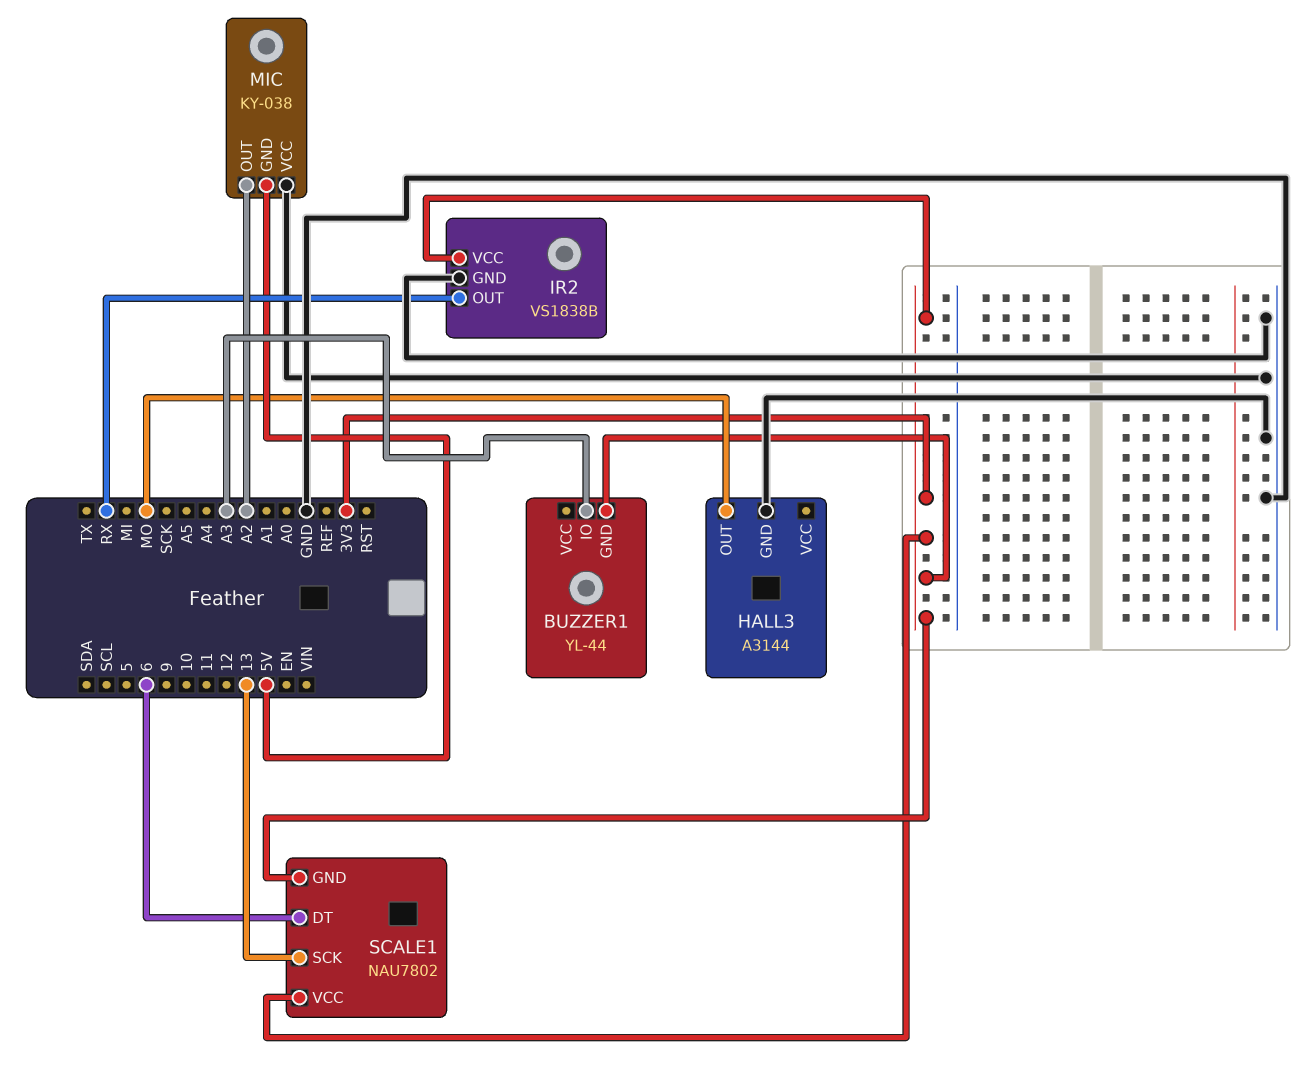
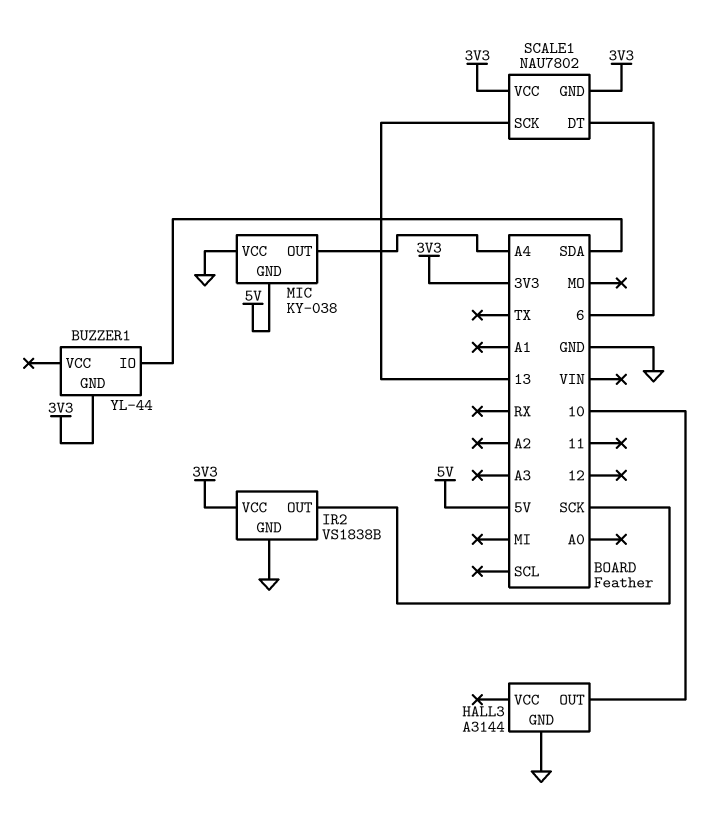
BUZZER1 pin IO: A3 -> SDA
HALL3 pin OUT: MO -> 10
IR2 pin OUT: RX -> SCK
MIC pin OUT: A2 -> A4

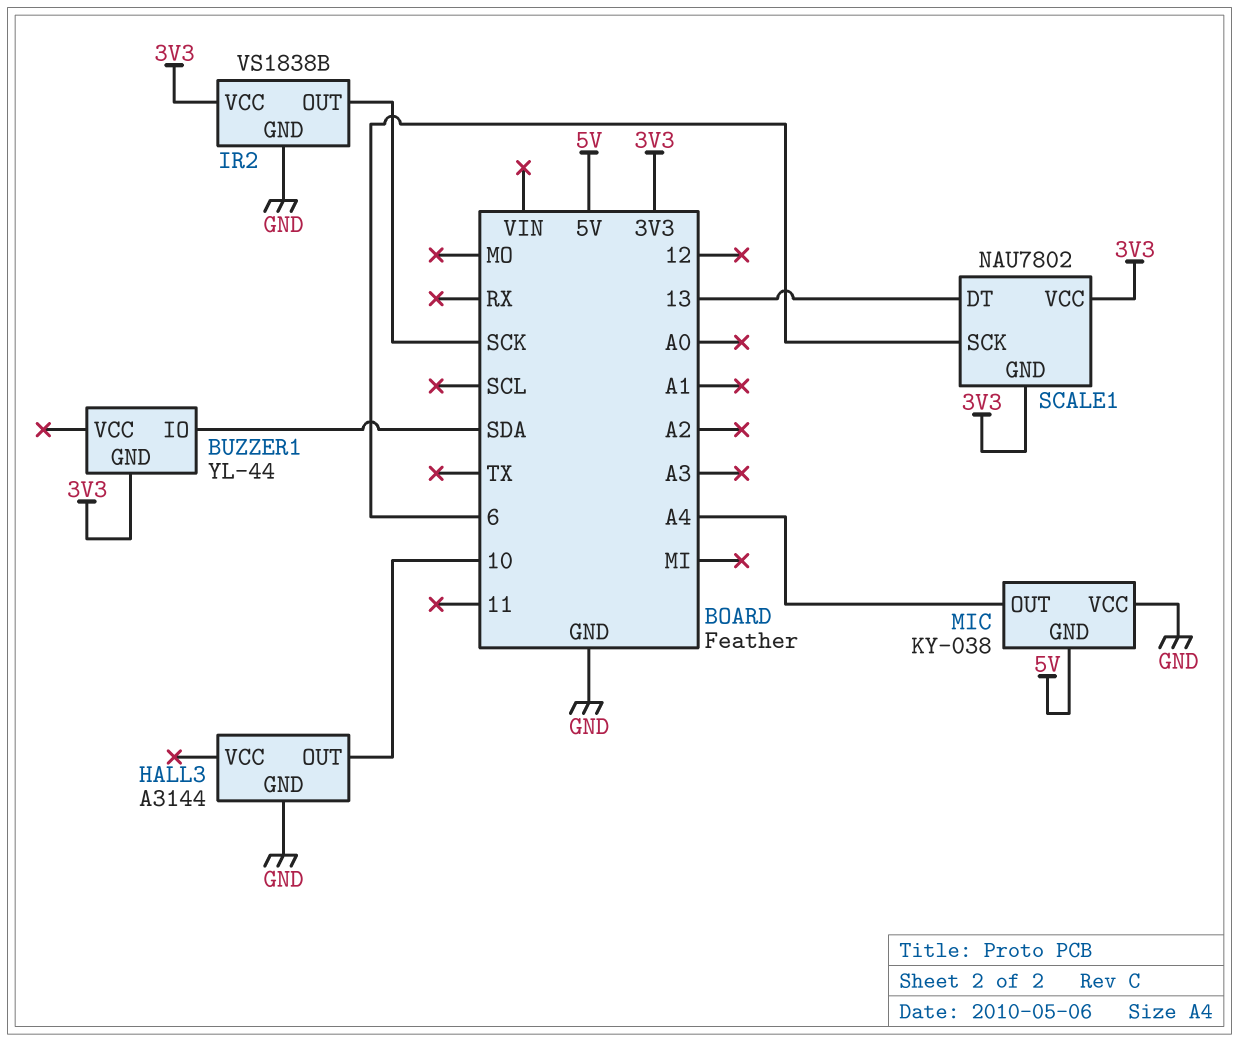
SCALE1 pin DT: 6 -> 13
SCALE1 pin SCK: 13 -> 6

